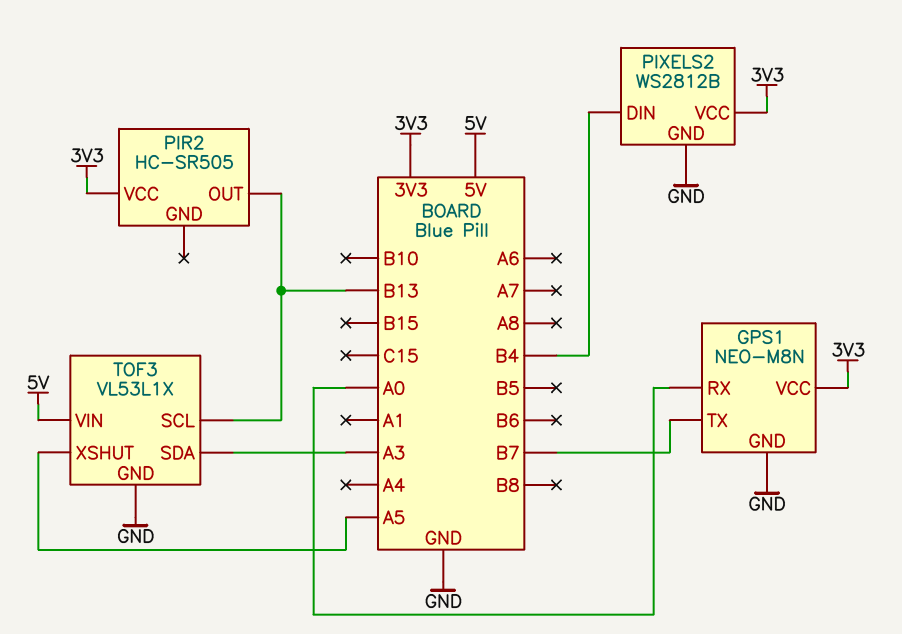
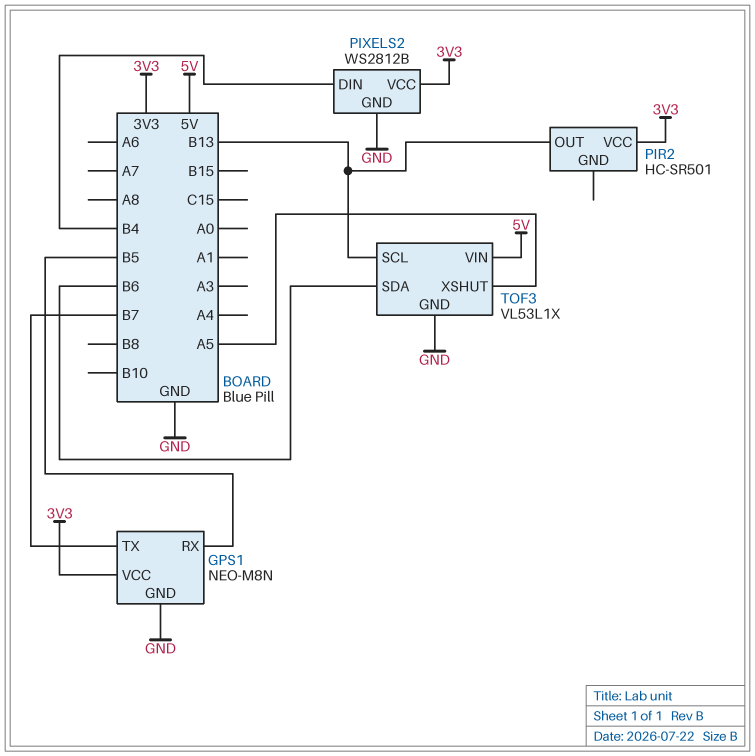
GPS1 pin RX: A0 -> B5
PIR2: HC-SR505 -> HC-SR501
TOF3 pin SDA: A3 -> B6

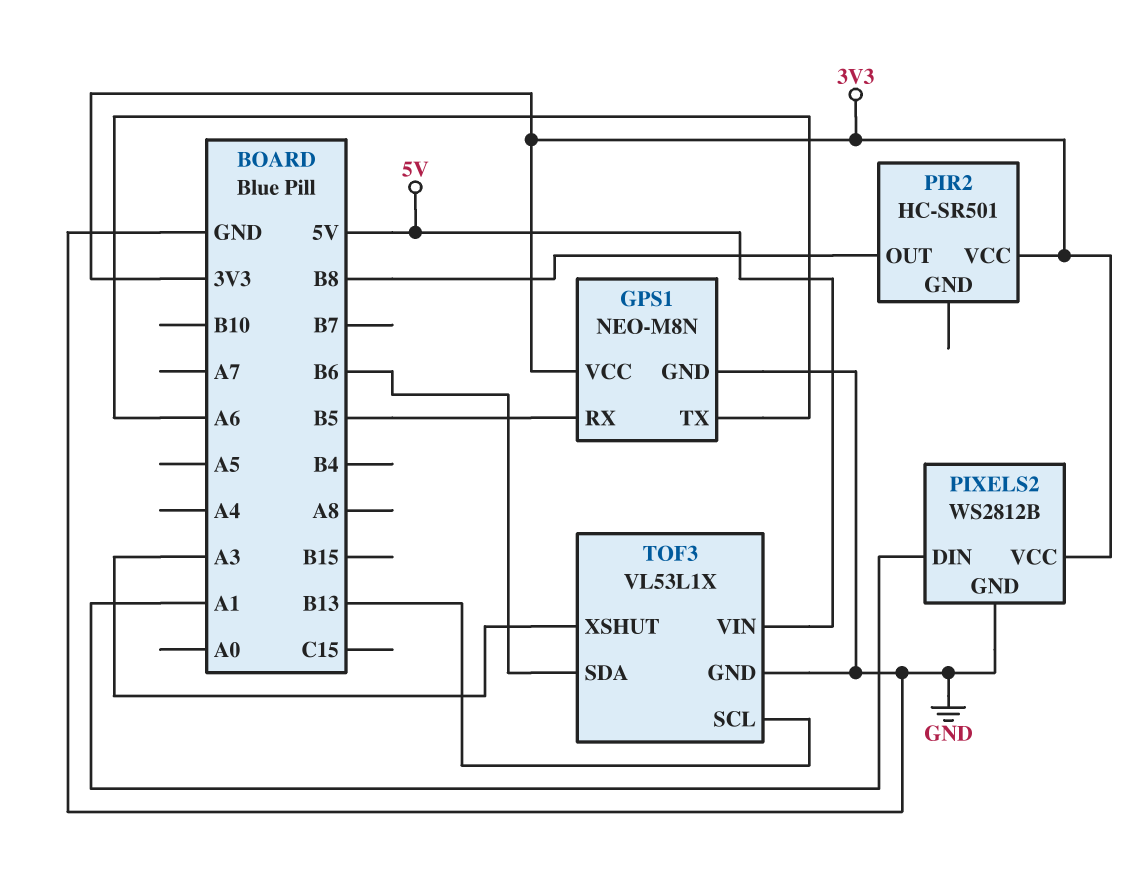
GPS1 pin TX: B7 -> A6
PIR2 pin OUT: B13 -> B8
PIXELS2 pin DIN: B4 -> A1
TOF3 pin XSHUT: A5 -> A3

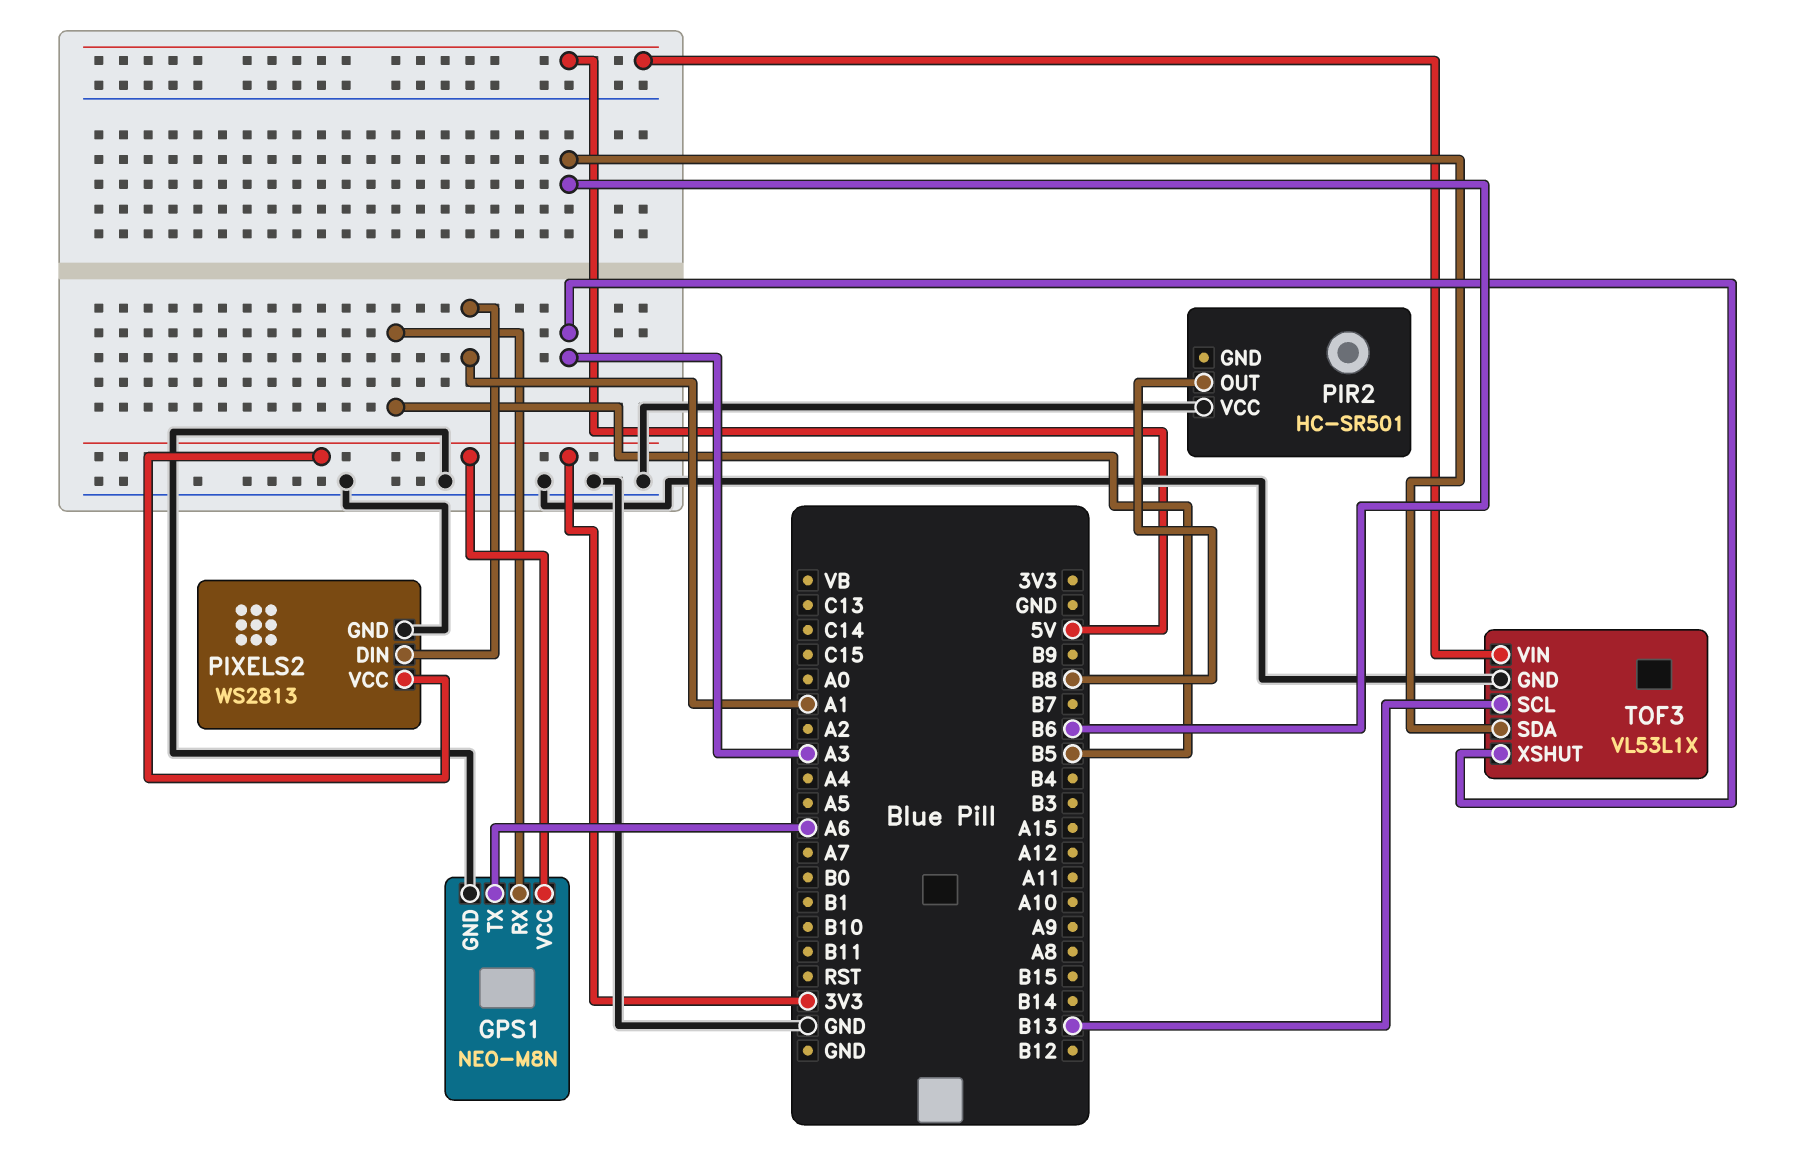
PIR2 pin VCC: 3V3 -> GND
PIXELS2: WS2812B -> WS2813

